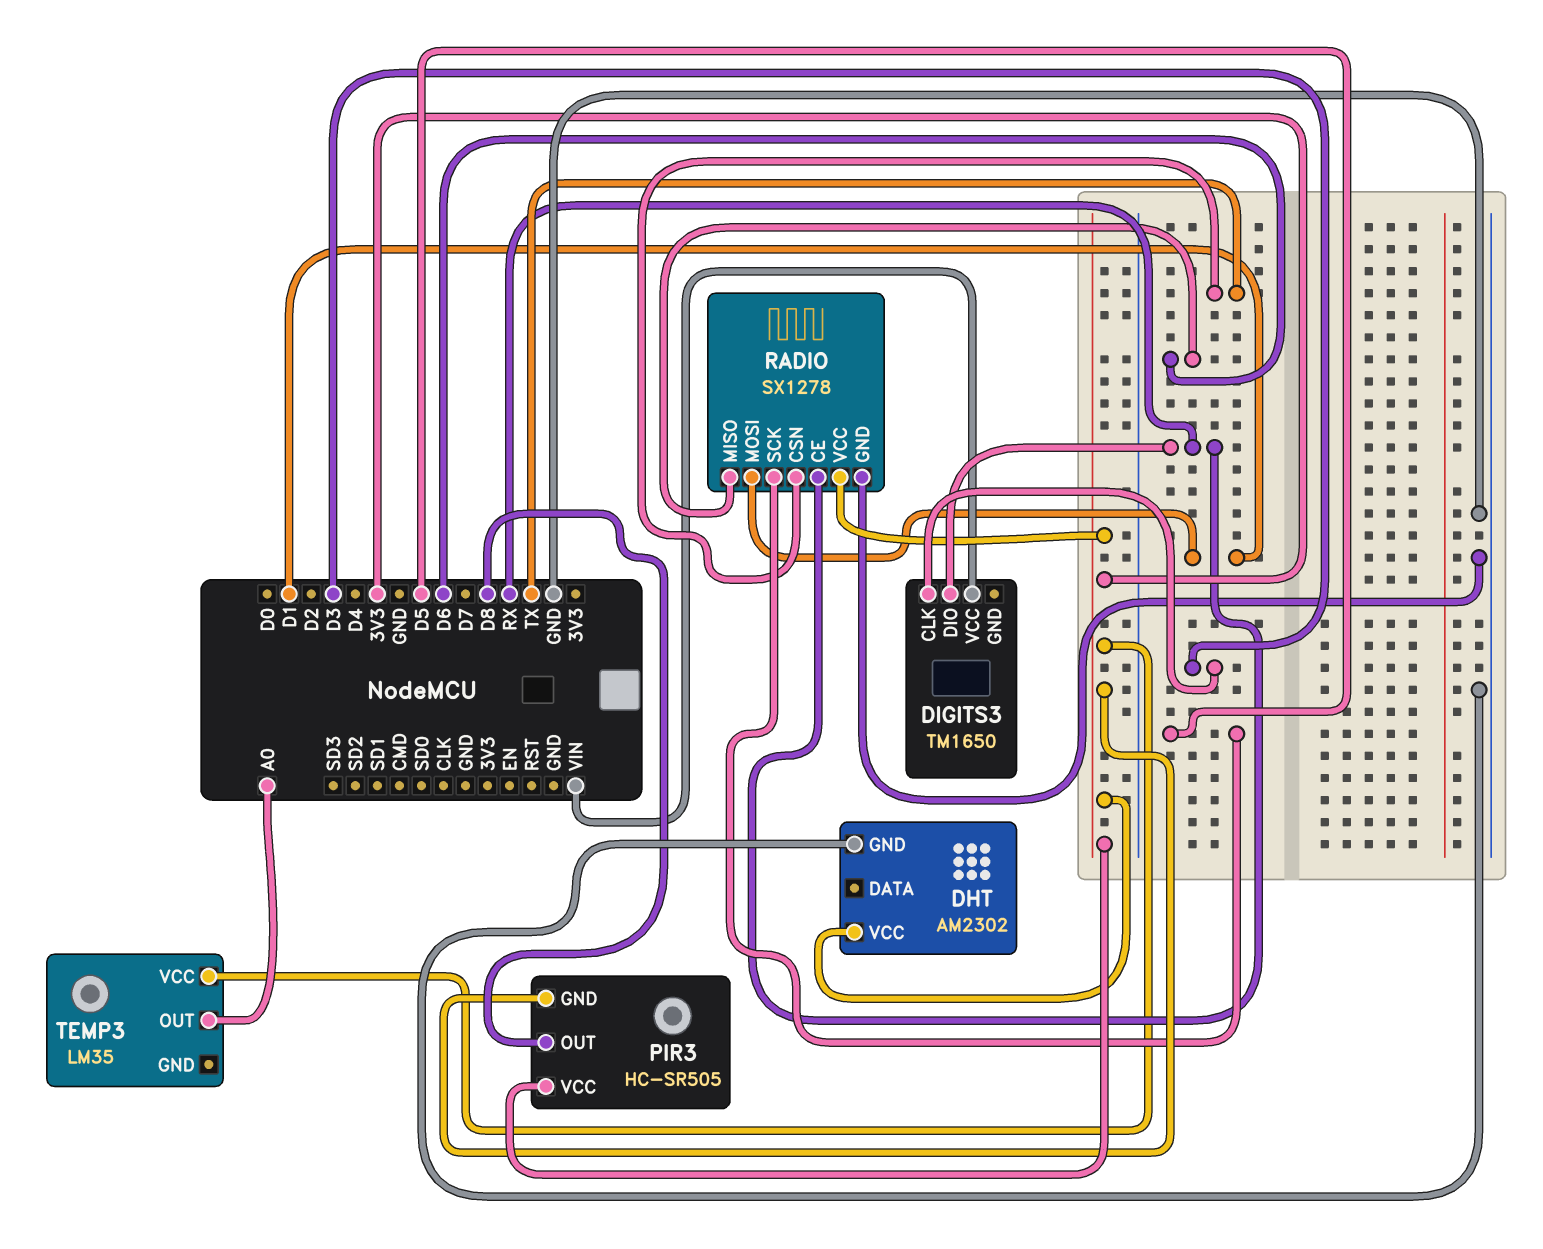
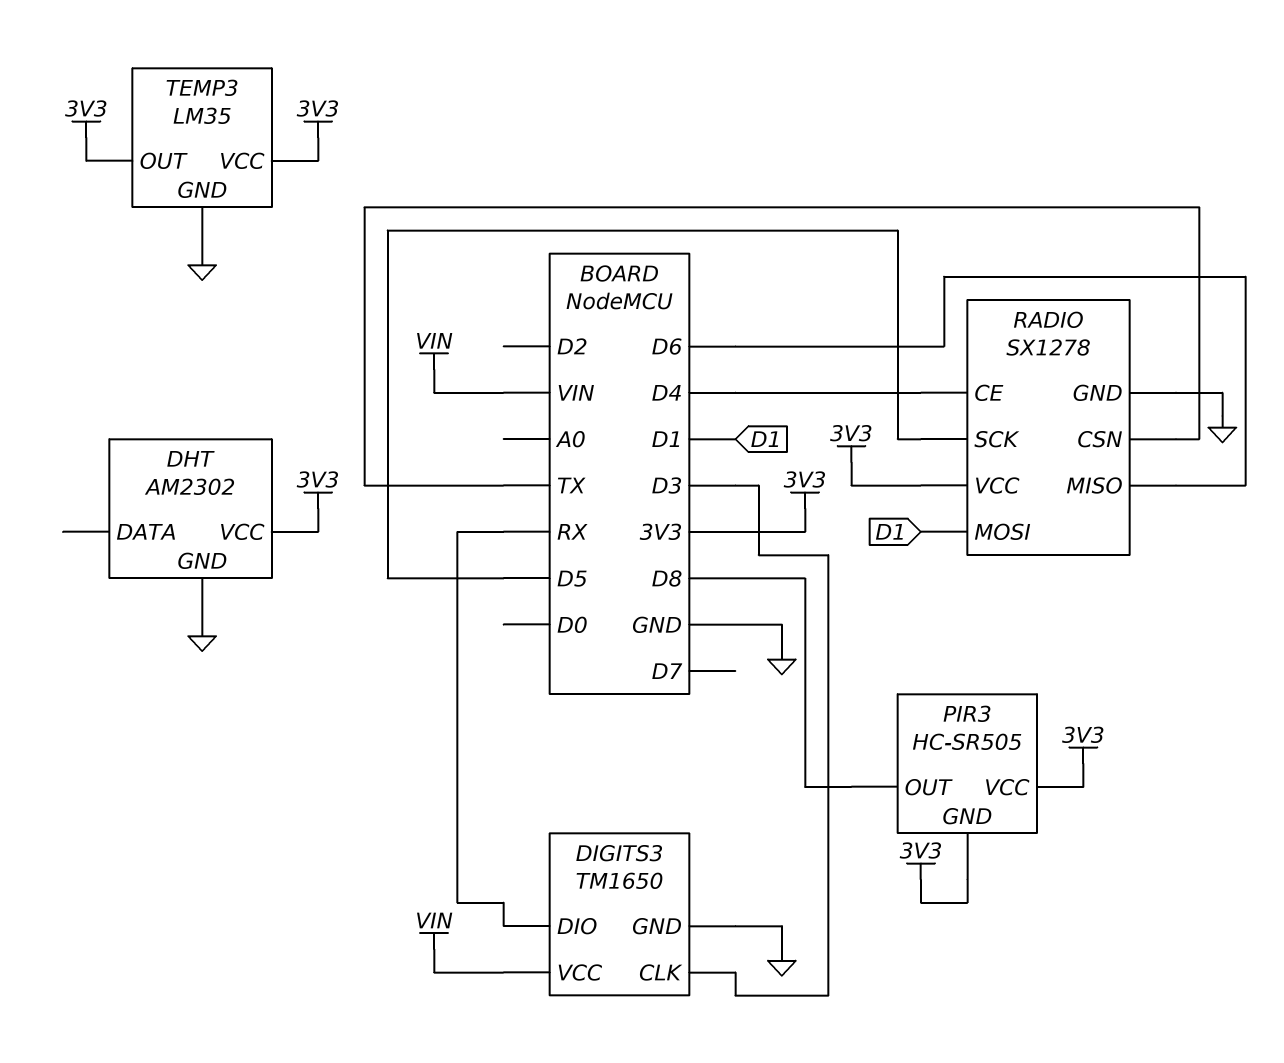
DIGITS3 pin GND: none -> GND
RADIO pin CE: RX -> D4
TEMP3 pin GND: none -> GND
TEMP3 pin OUT: A0 -> 3V3

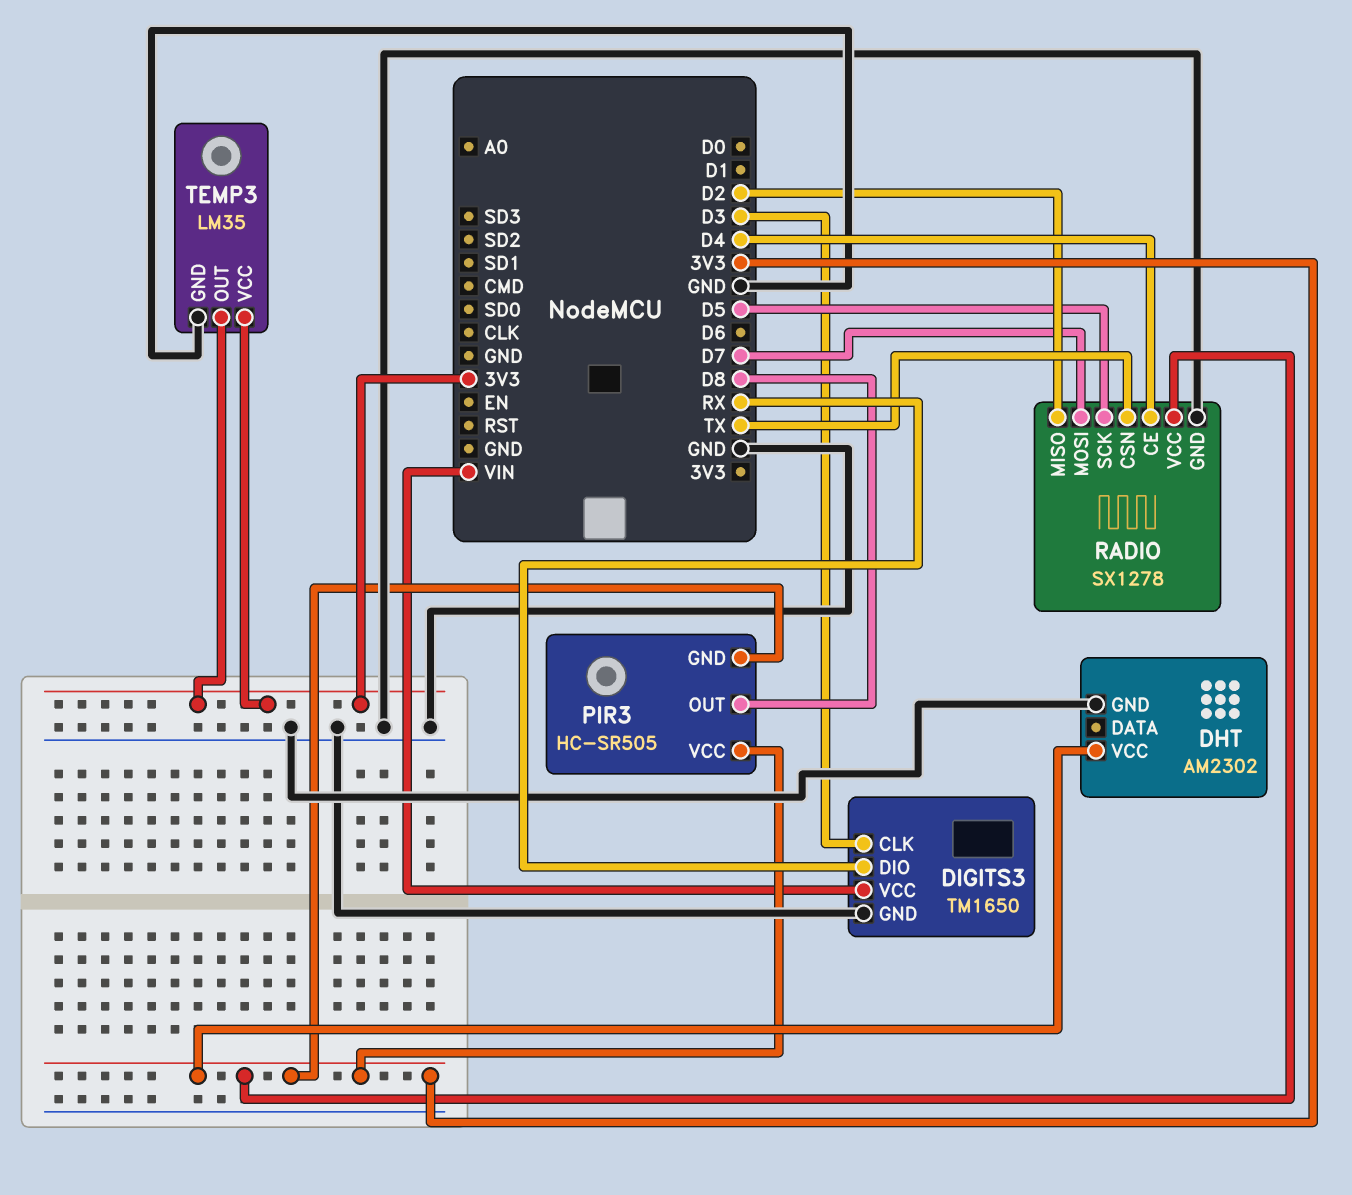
RADIO pin MISO: D6 -> D2
RADIO pin MOSI: D1 -> D7

